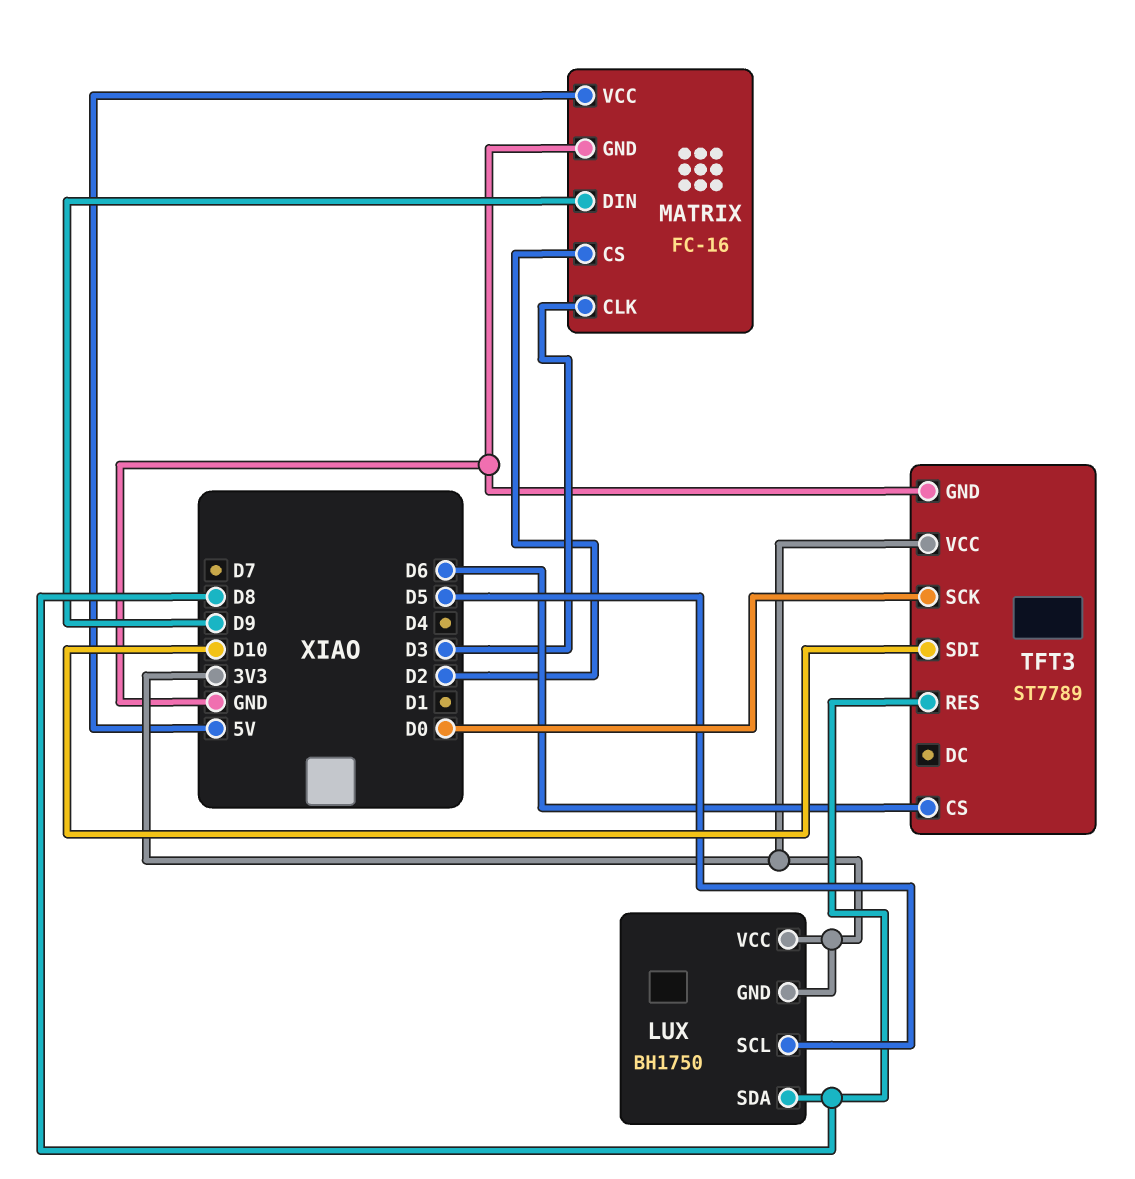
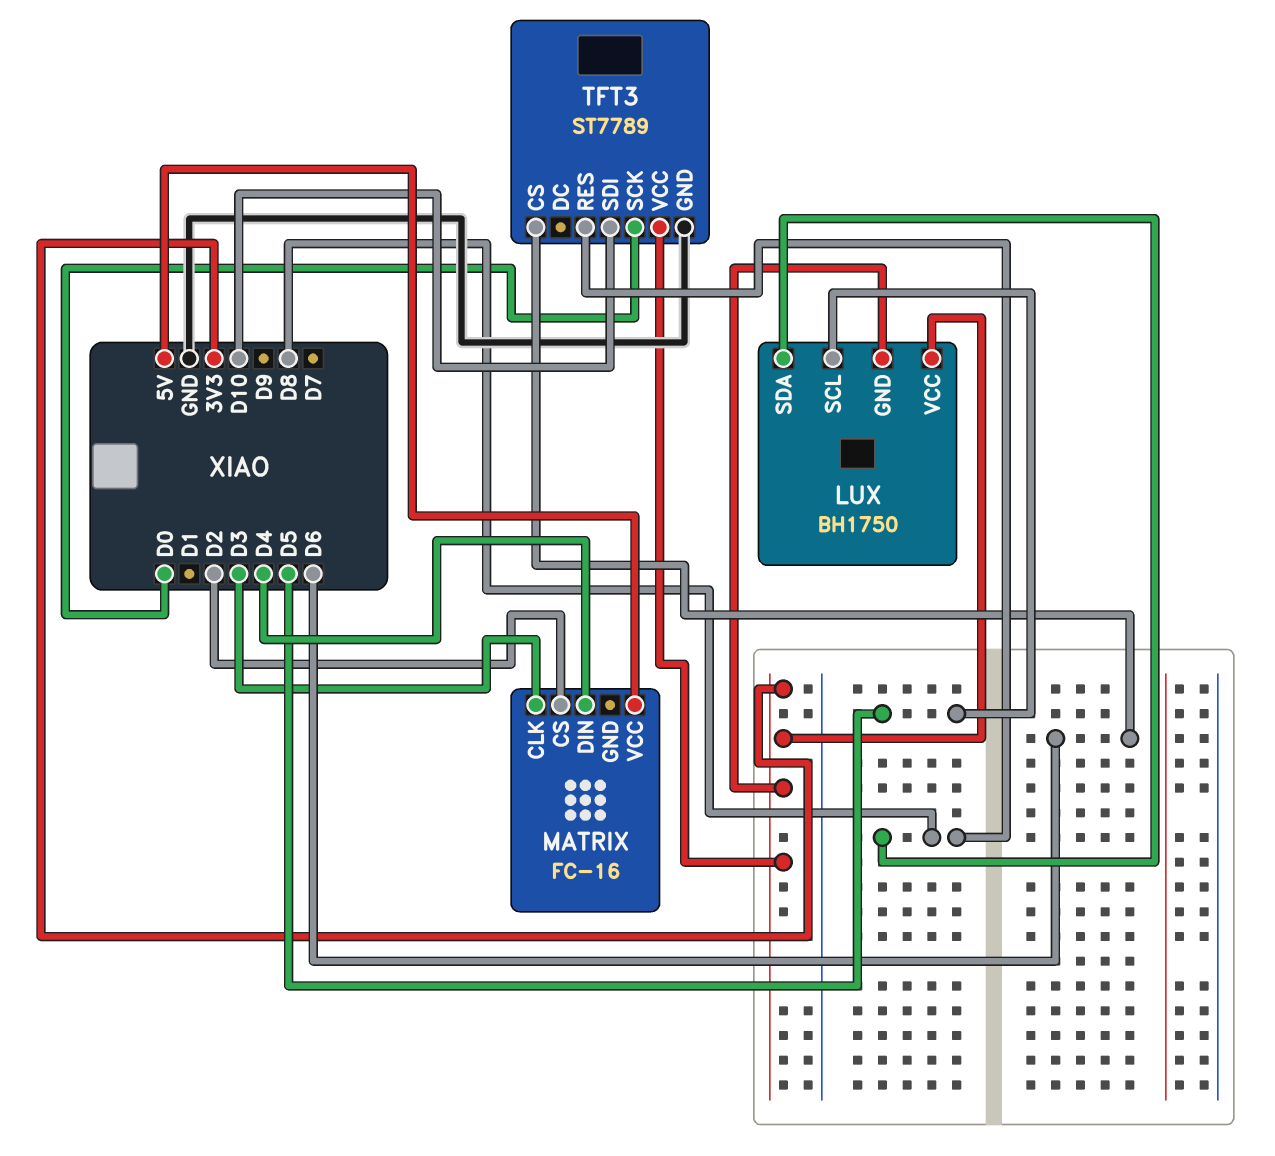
MATRIX pin DIN: D9 -> D4
MATRIX pin GND: GND -> none

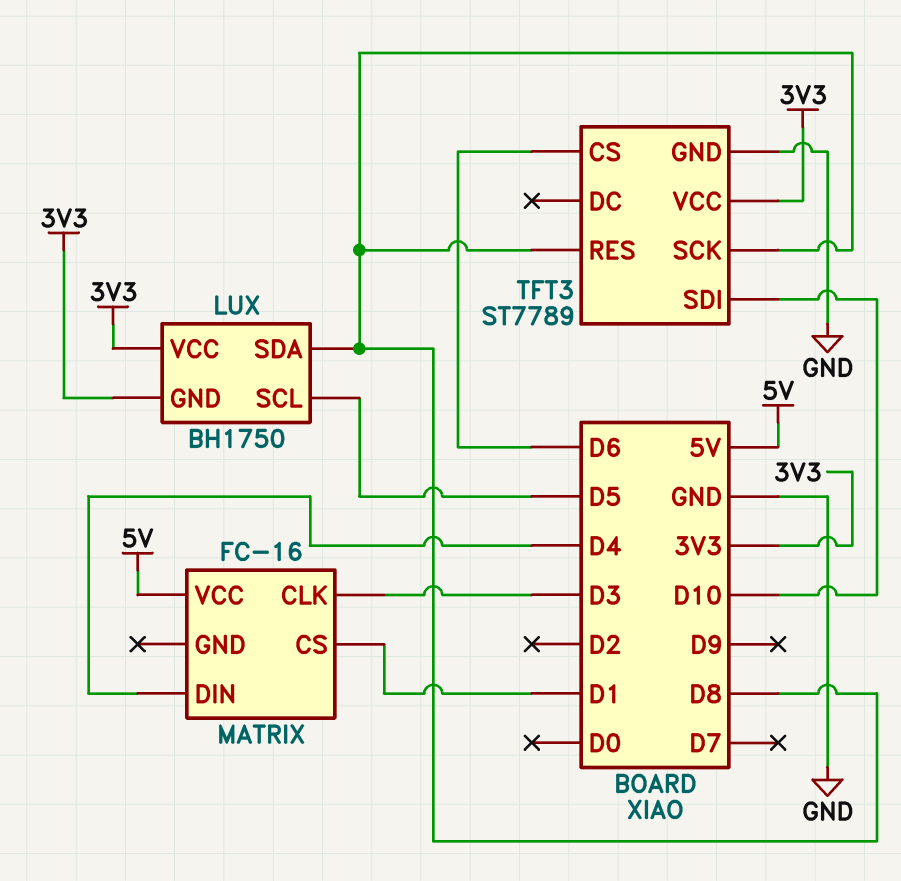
MATRIX pin CS: D2 -> D1
TFT3 pin SCK: D0 -> D8

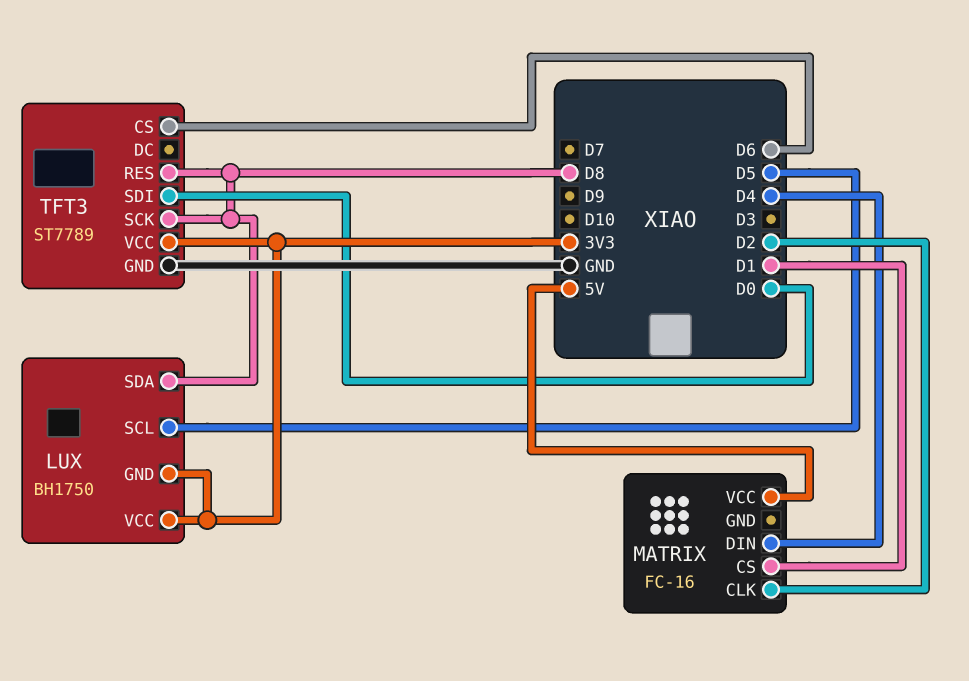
MATRIX pin CLK: D3 -> D2
TFT3 pin SDI: D10 -> D0

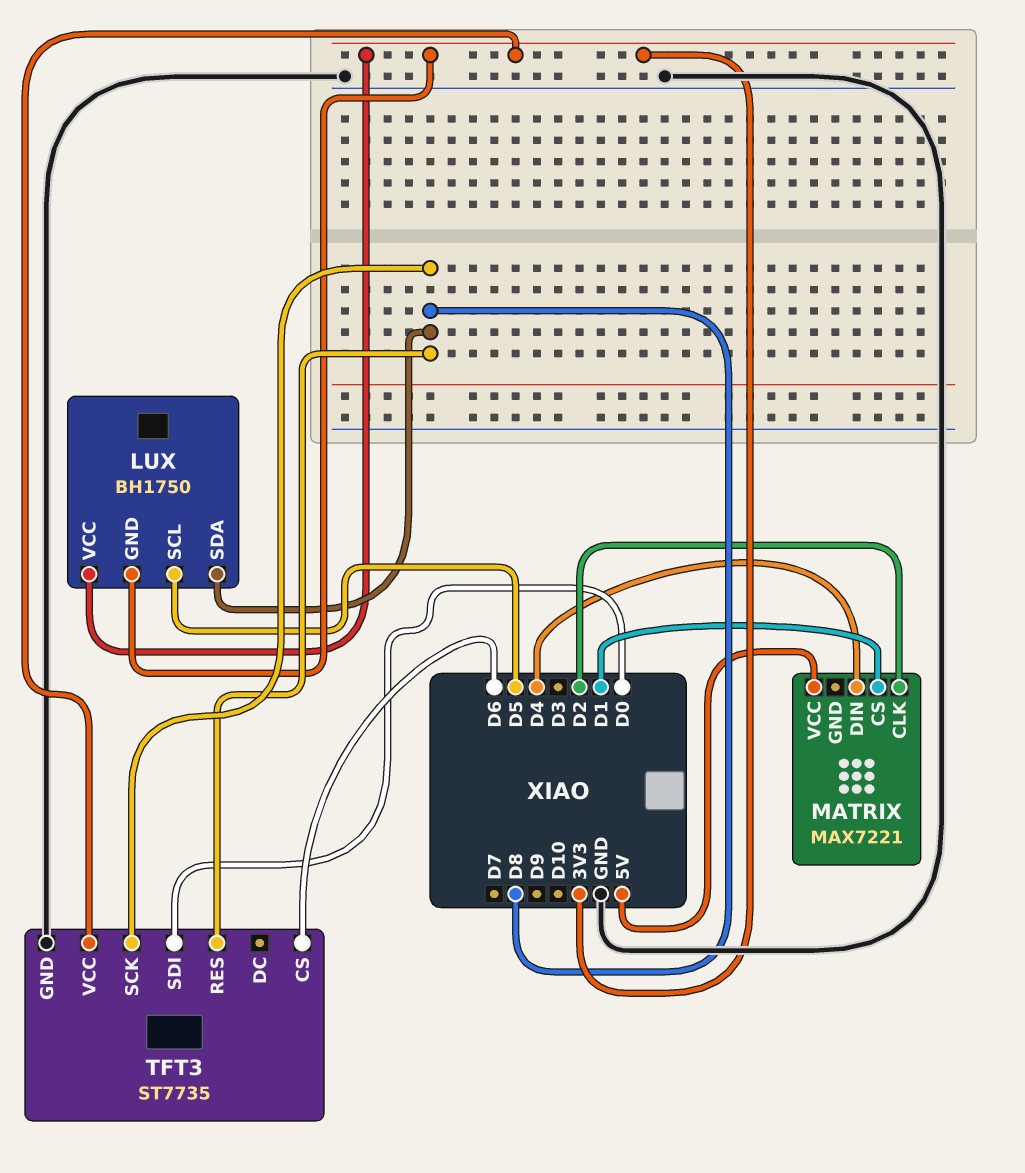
MATRIX: FC-16 -> MAX7221
TFT3: ST7789 -> ST7735

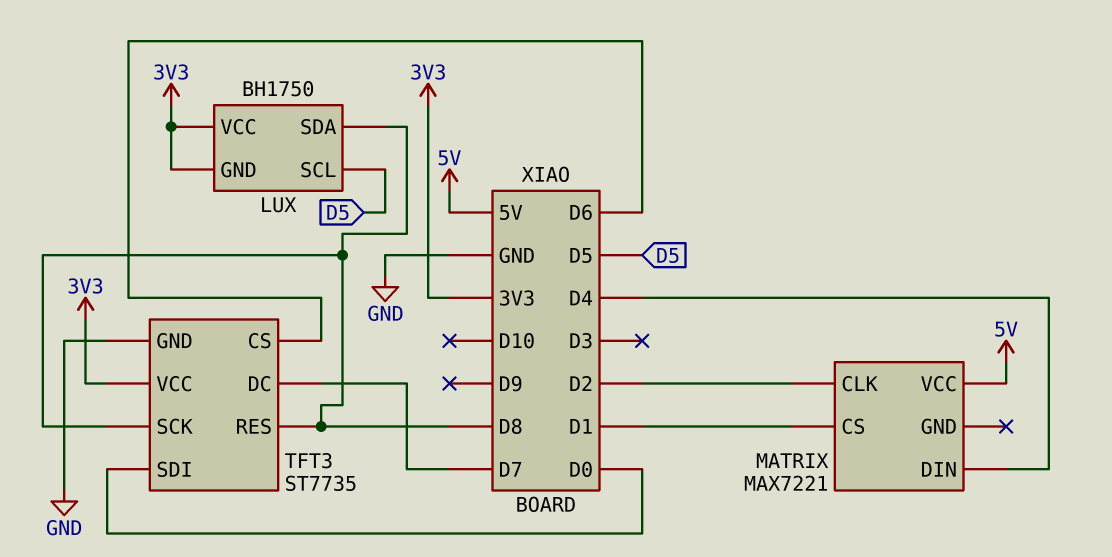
TFT3 pin DC: none -> D7

